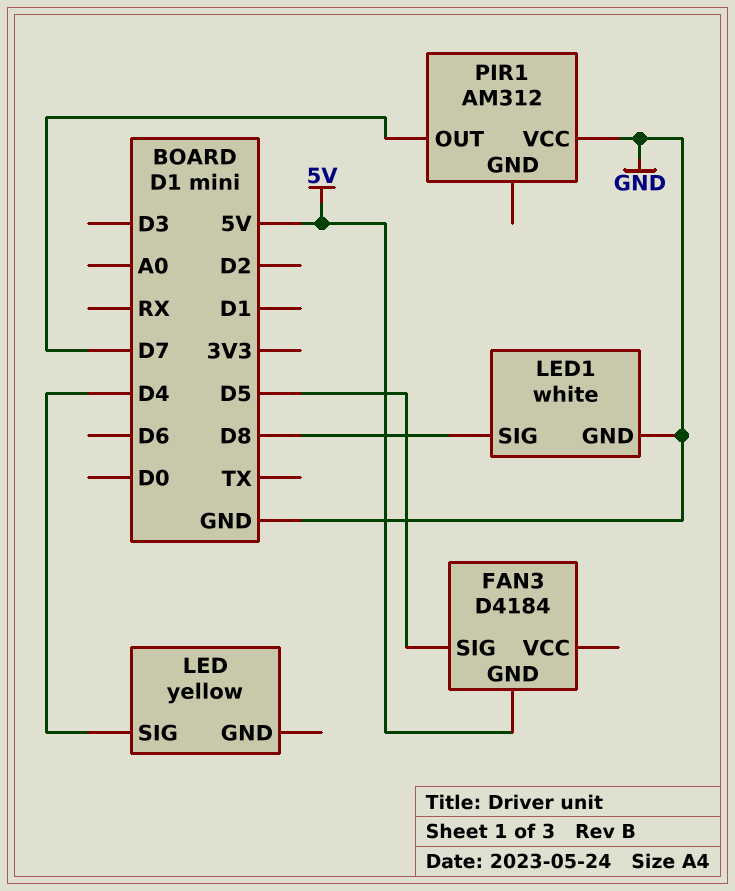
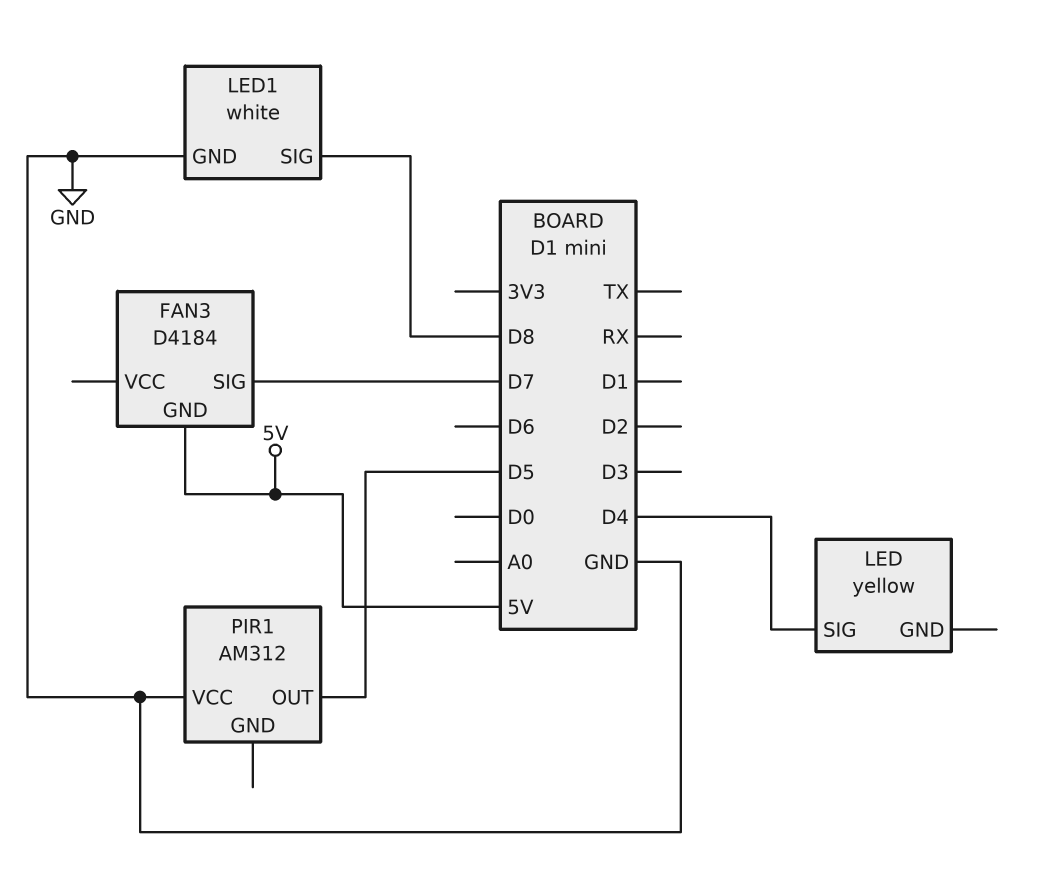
FAN3 pin SIG: D5 -> D7
PIR1 pin OUT: D7 -> D5

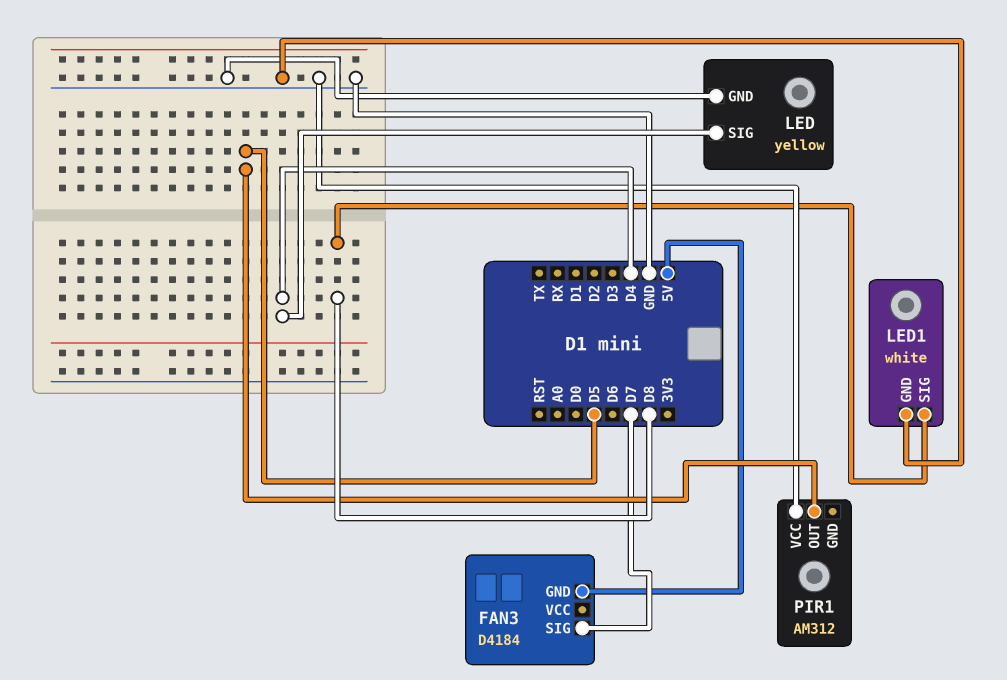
LED pin GND: none -> GND

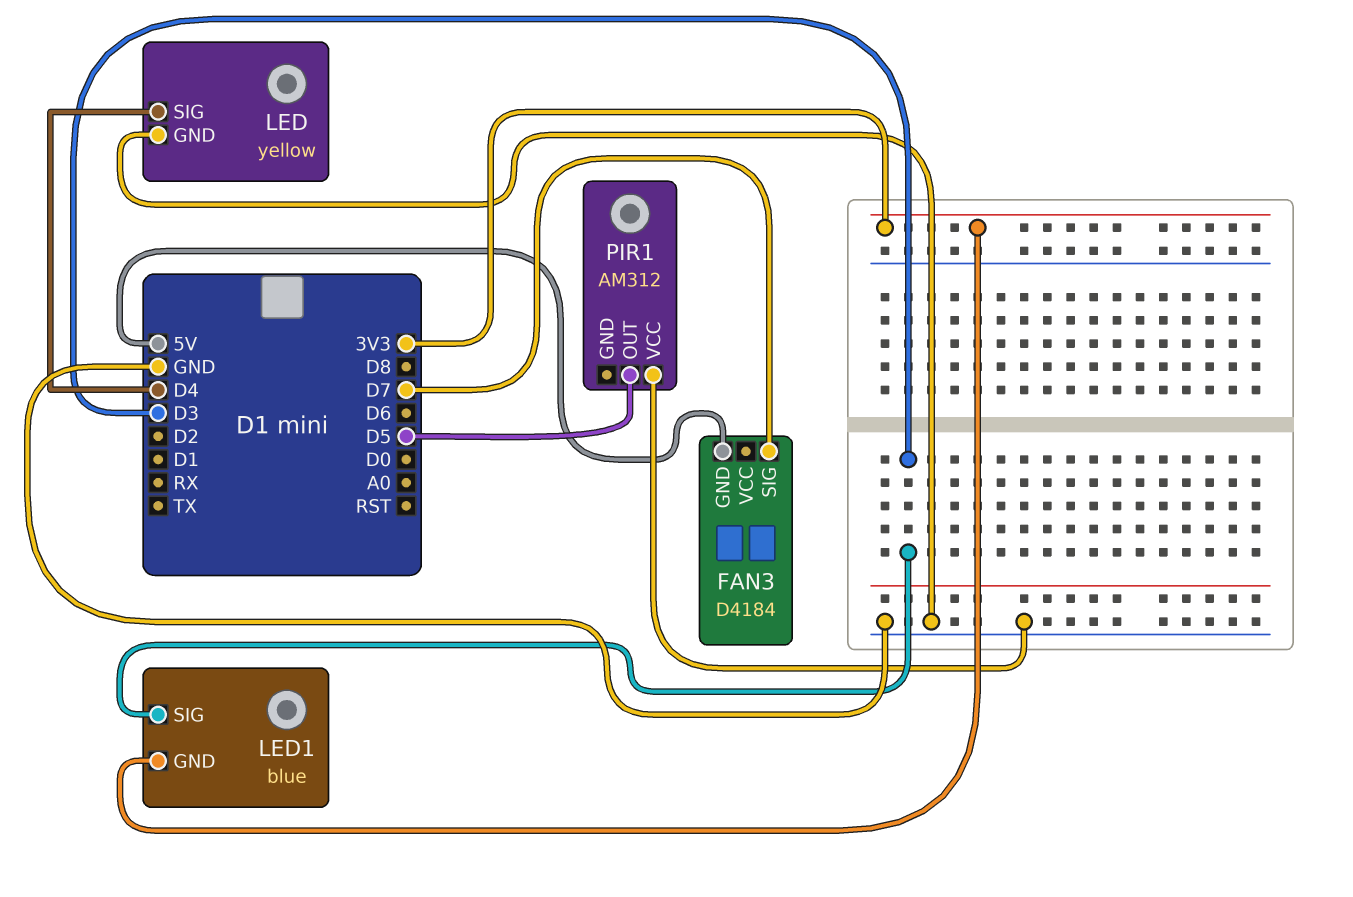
LED1: white -> blue
LED1 pin GND: GND -> 3V3
LED1 pin SIG: D8 -> D3

